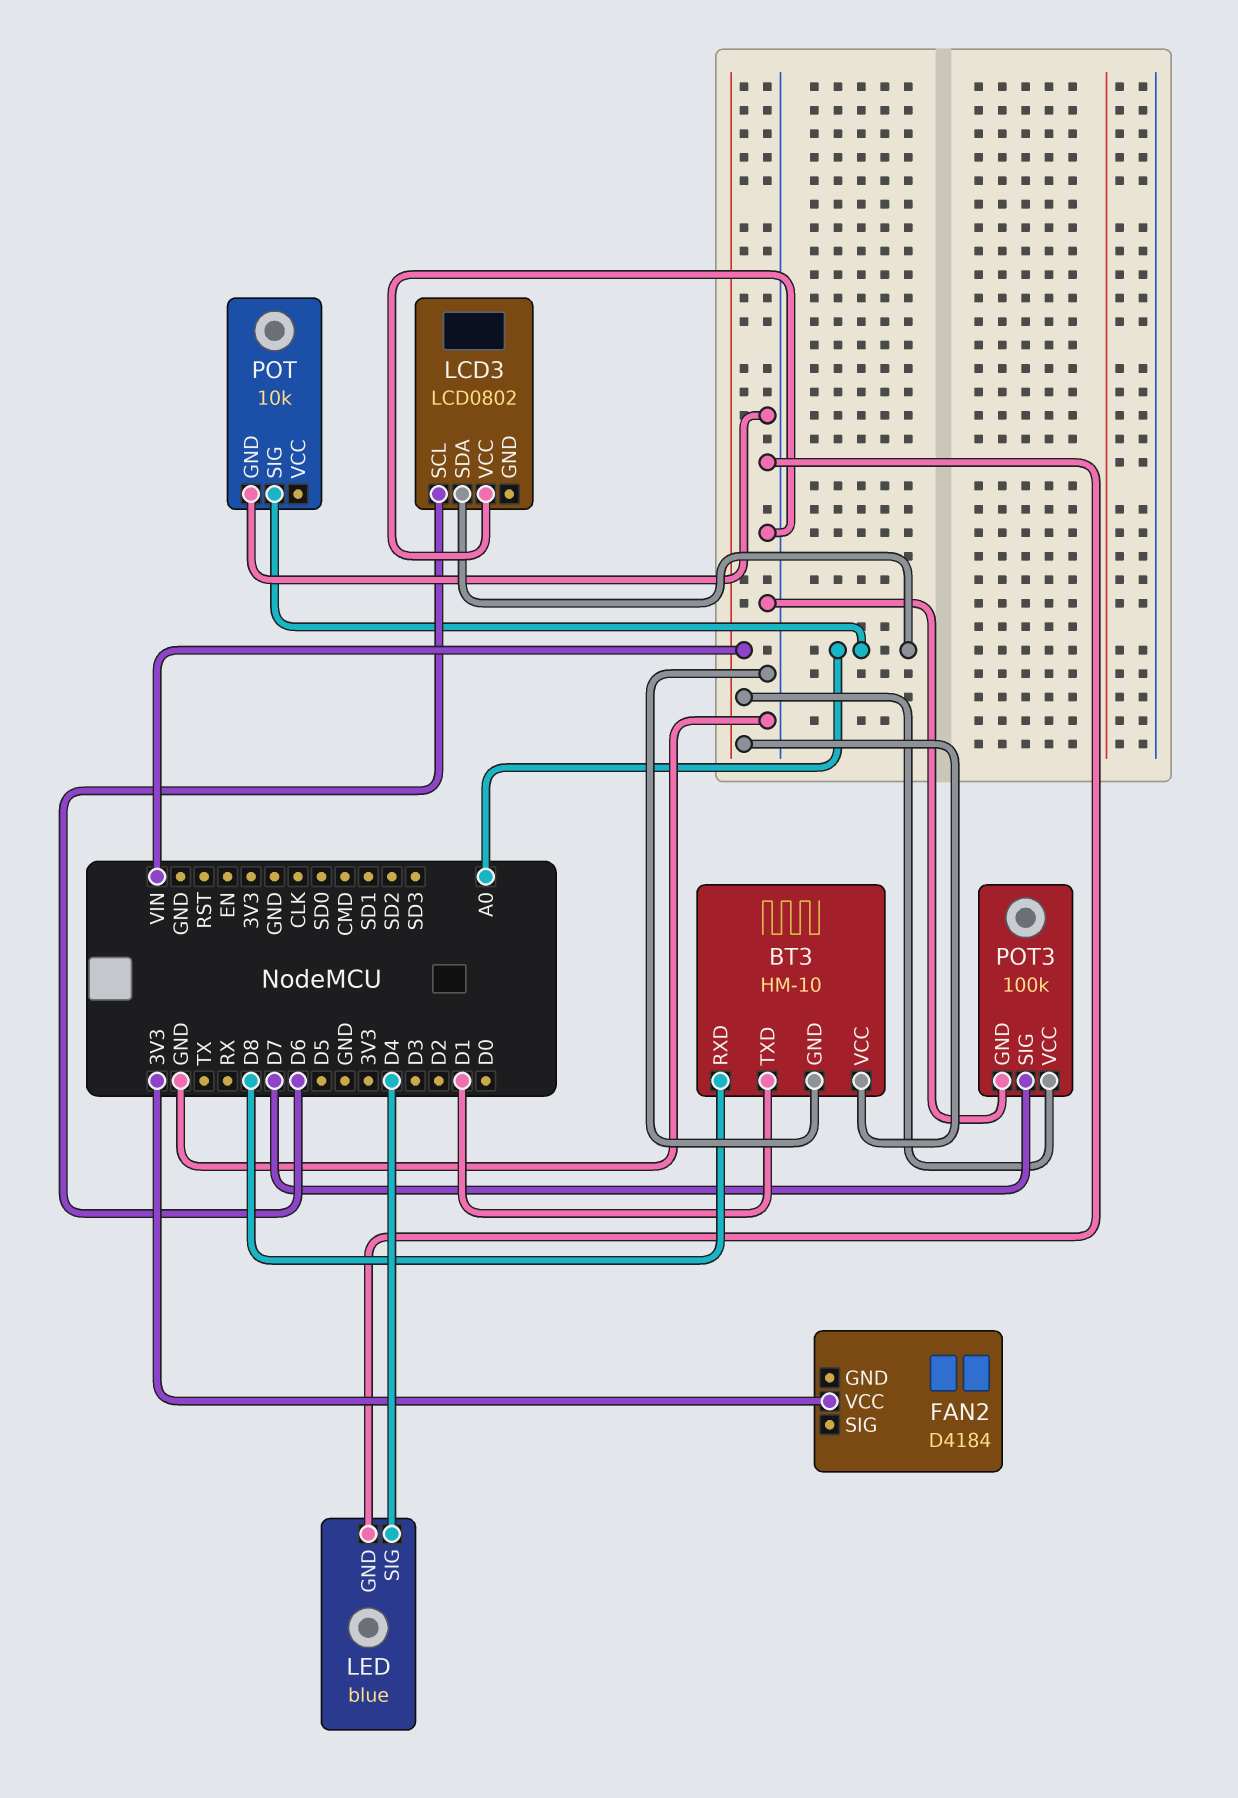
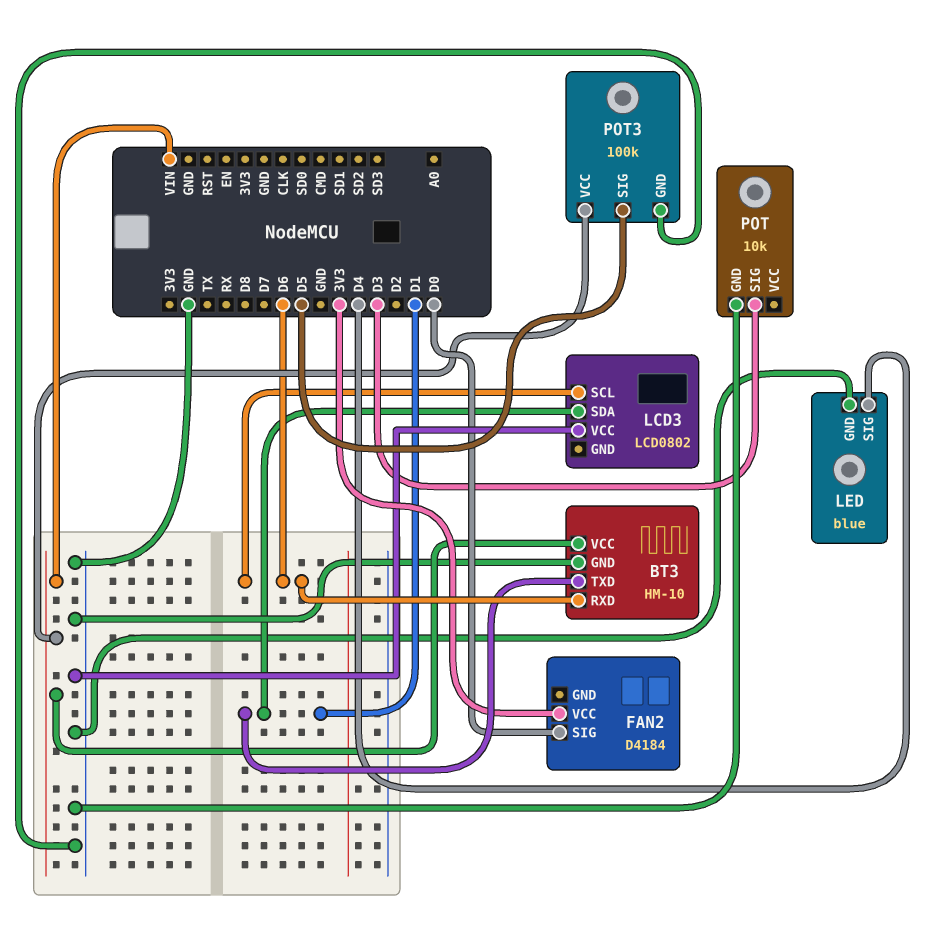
BT3 pin RXD: D8 -> D6
FAN2 pin SIG: none -> D0
LCD3 pin SDA: A0 -> D1
POT pin SIG: A0 -> D3
POT3 pin SIG: D7 -> D5

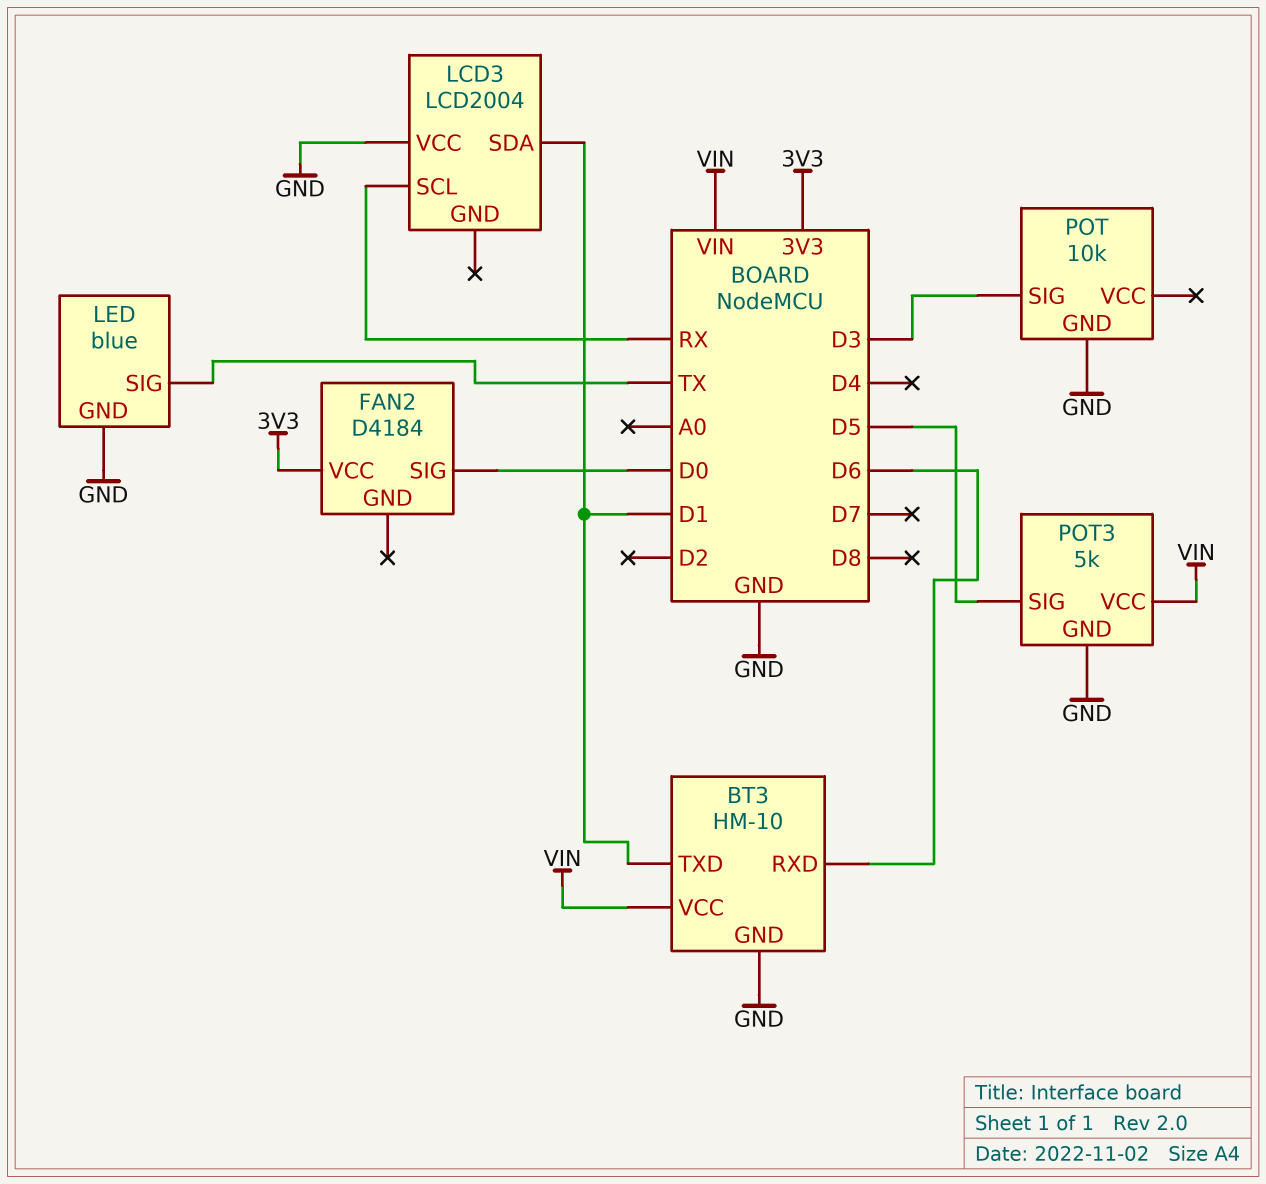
LCD3: LCD0802 -> LCD2004
LCD3 pin SCL: D6 -> RX
LED pin SIG: D4 -> TX
POT3: 100k -> 5k

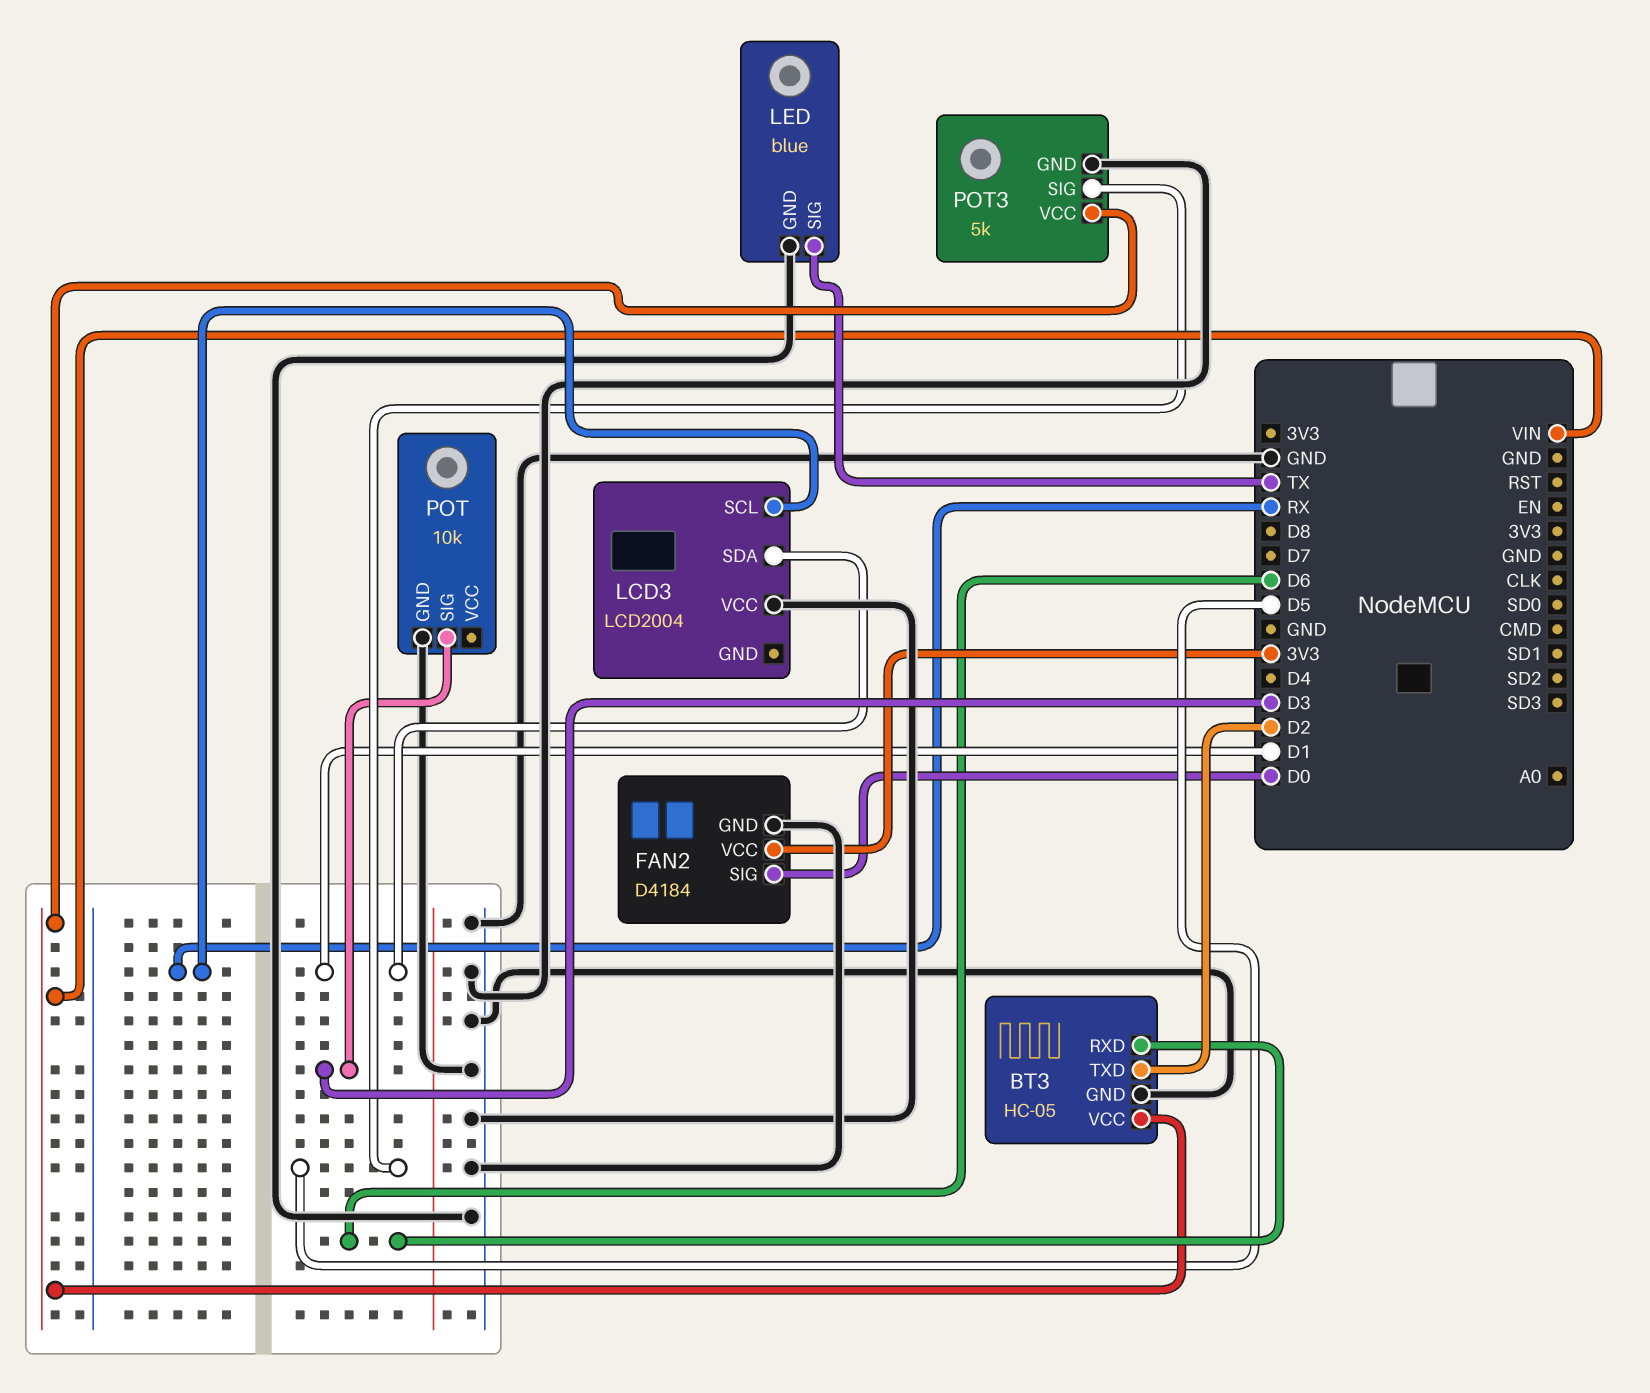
BT3: HM-10 -> HC-05
BT3 pin TXD: D1 -> D2
FAN2 pin GND: none -> GND

